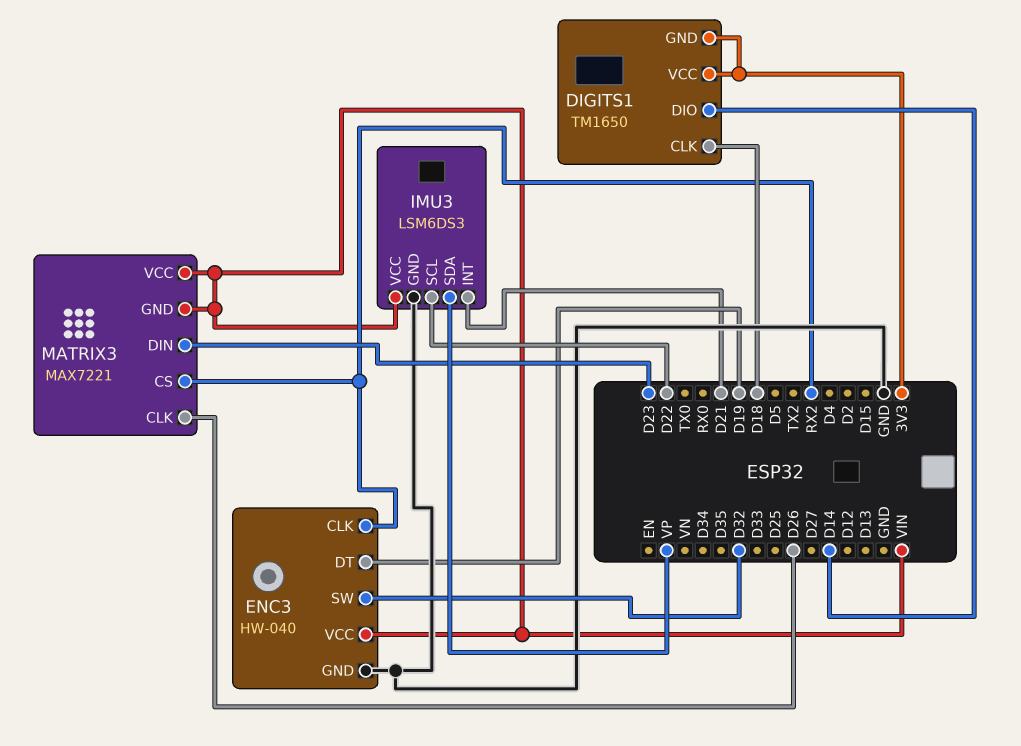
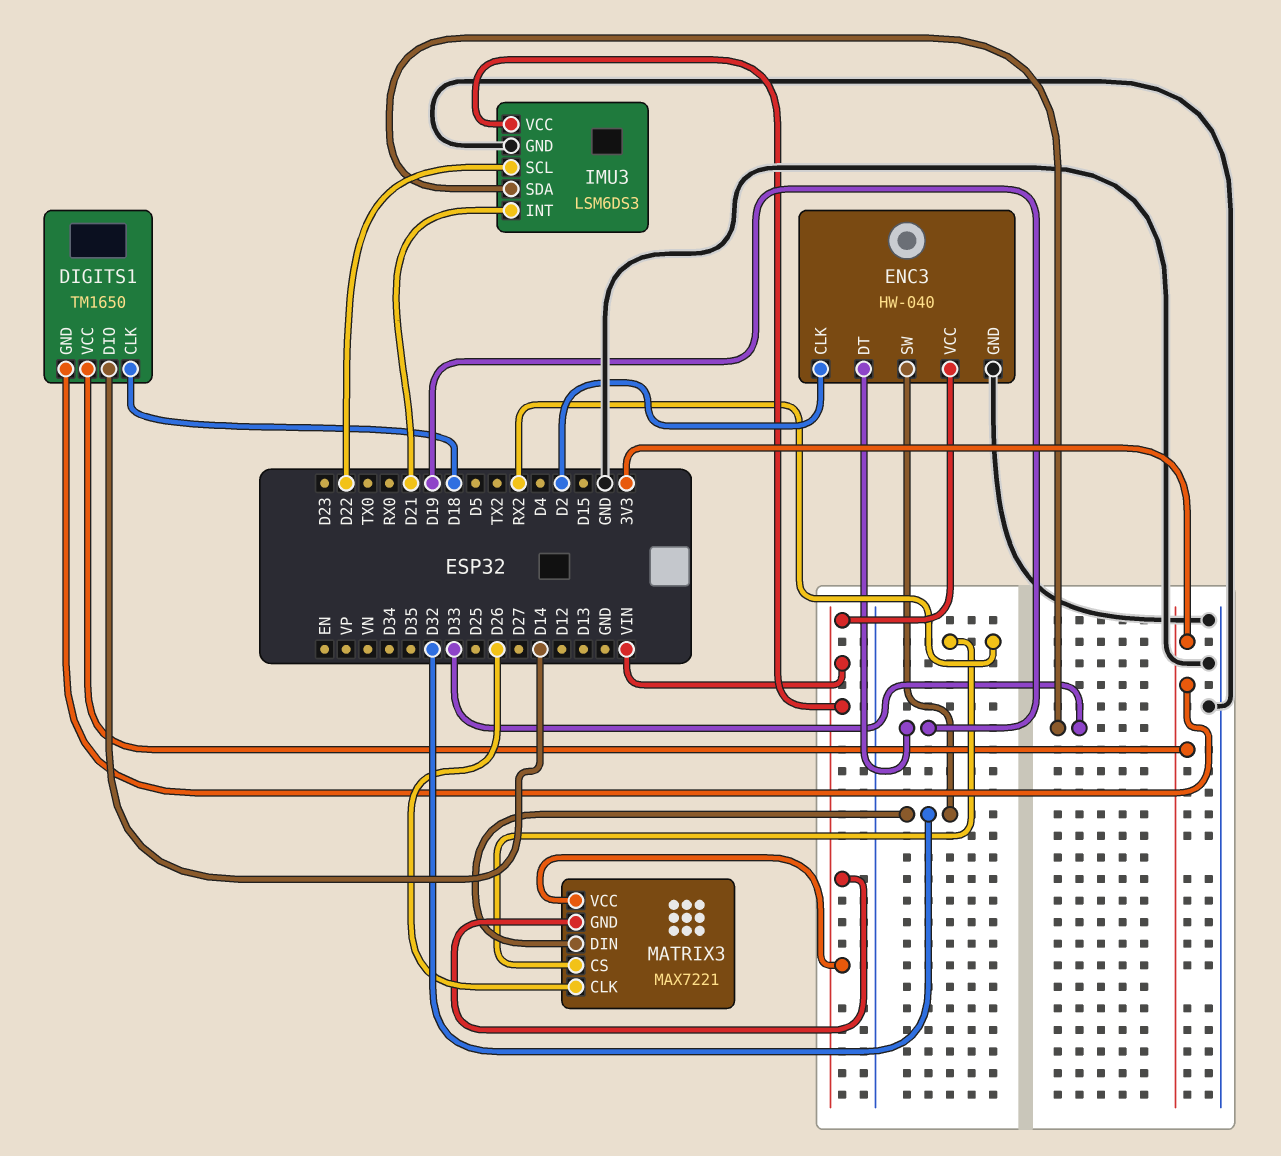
ENC3 pin CLK: RX2 -> D2
IMU3 pin SDA: VP -> D33
MATRIX3 pin DIN: D23 -> D32

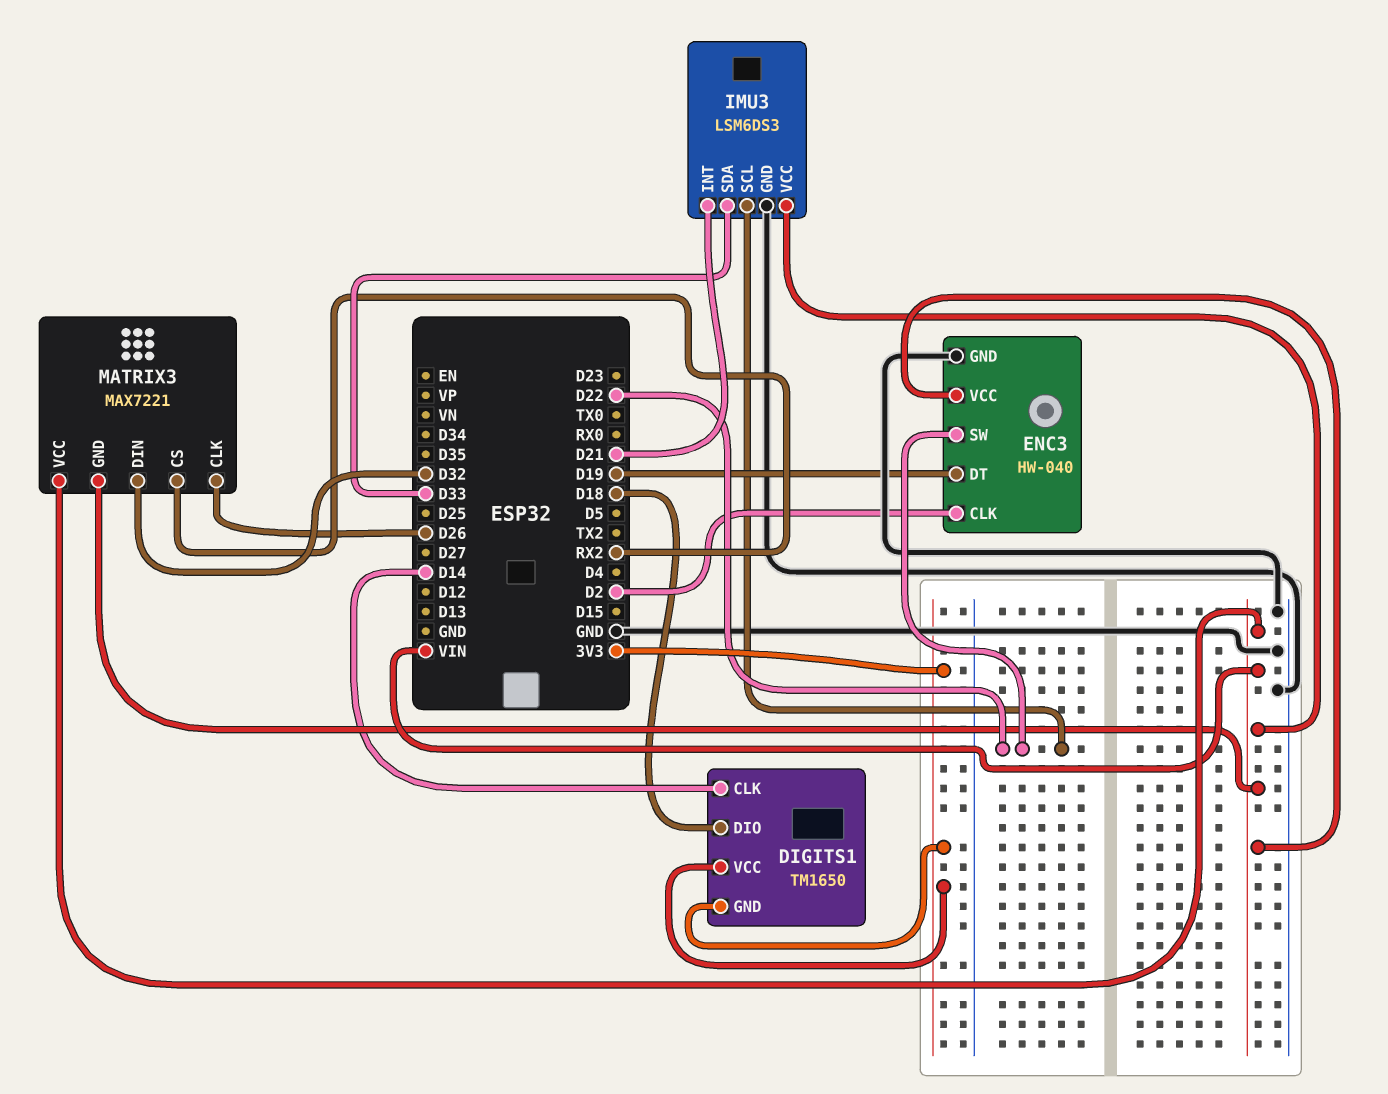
DIGITS1 pin CLK: D18 -> D14
DIGITS1 pin DIO: D14 -> D18
ENC3 pin SW: D32 -> D22

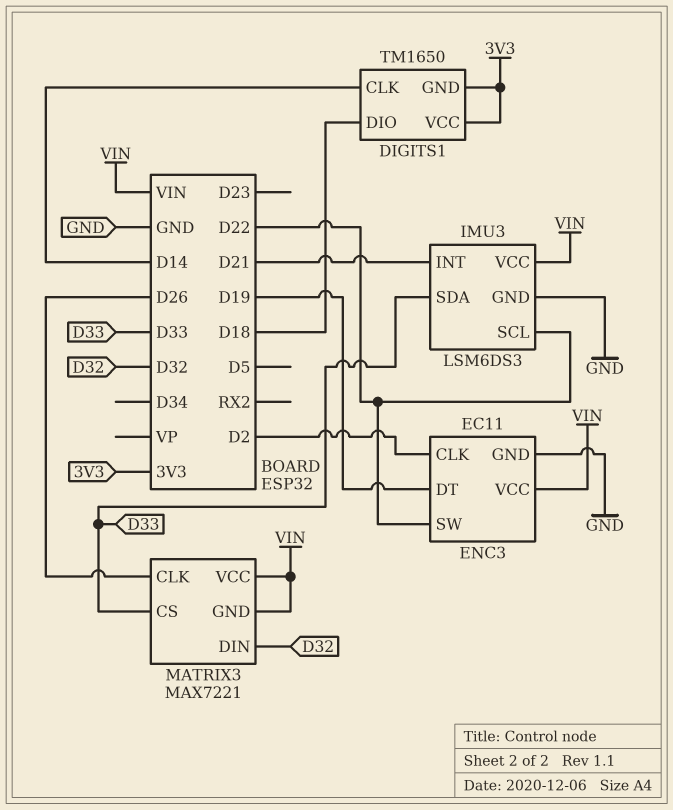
ENC3: HW-040 -> EC11
MATRIX3 pin CS: RX2 -> D33

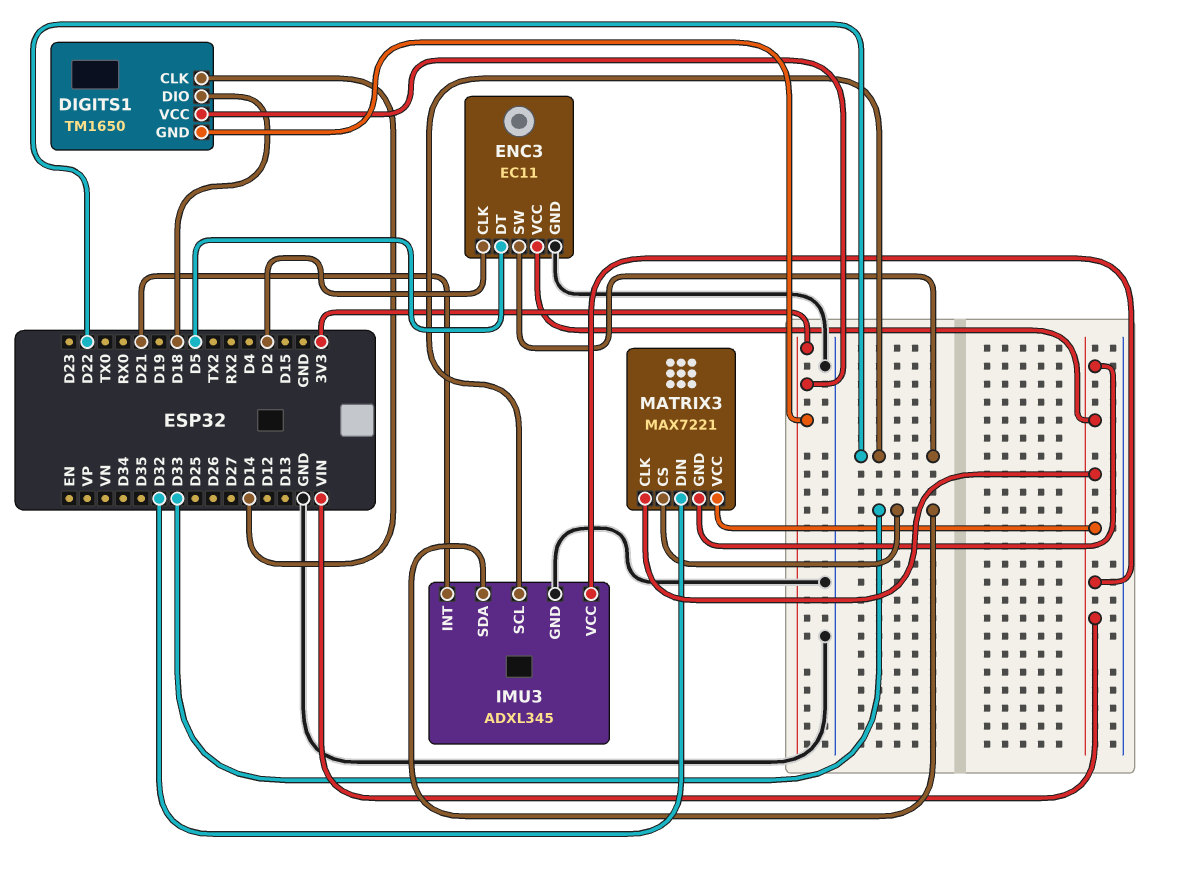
ENC3 pin DT: D19 -> D5
IMU3: LSM6DS3 -> ADXL345
MATRIX3 pin CLK: D26 -> VIN

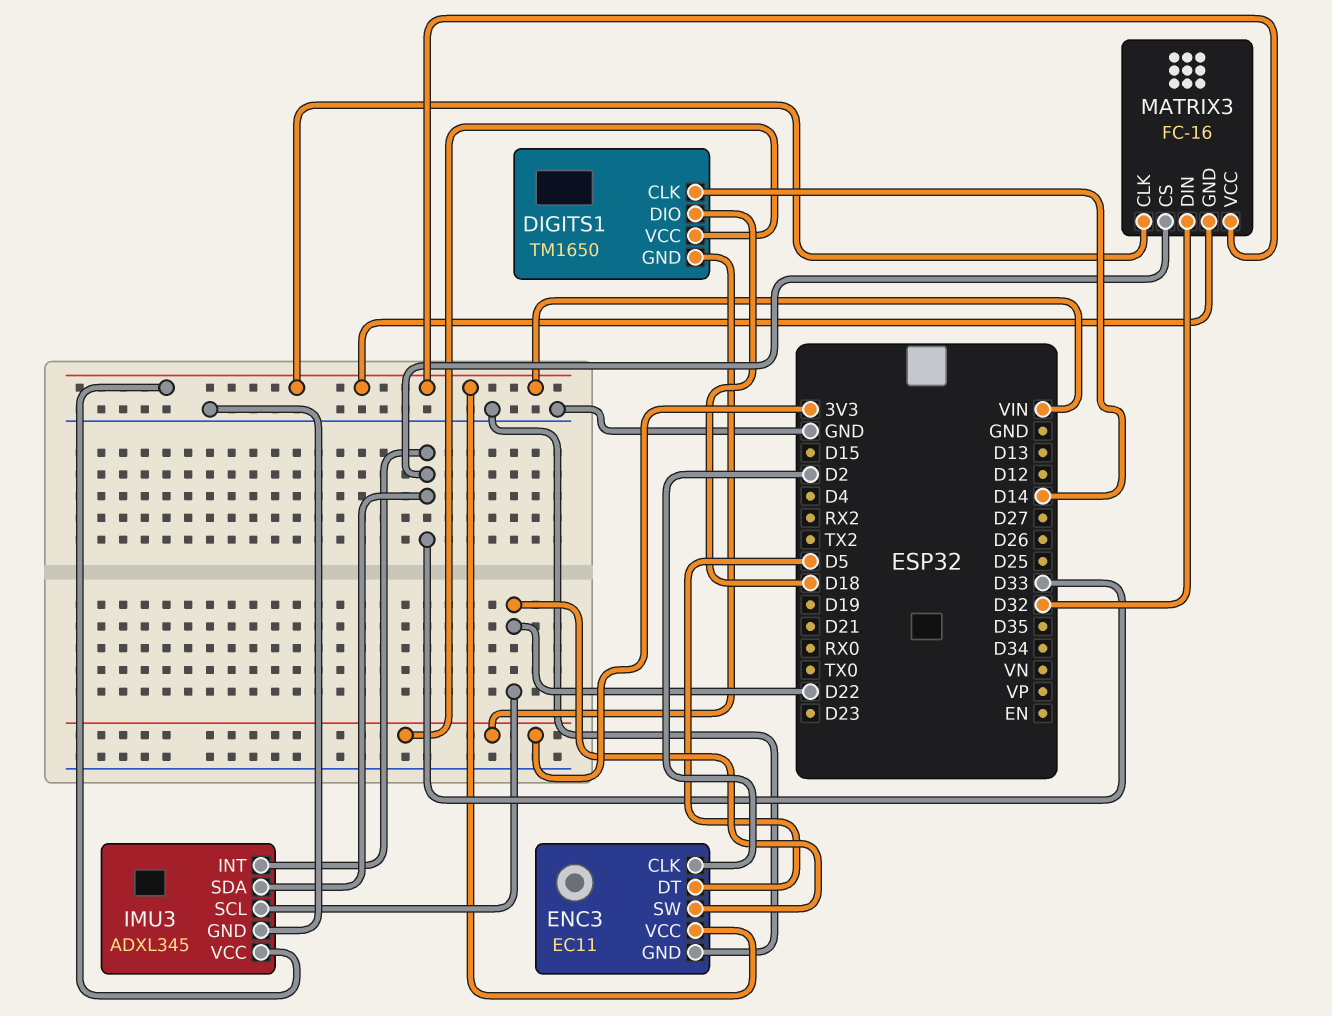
IMU3 pin INT: D21 -> D33
MATRIX3: MAX7221 -> FC-16

